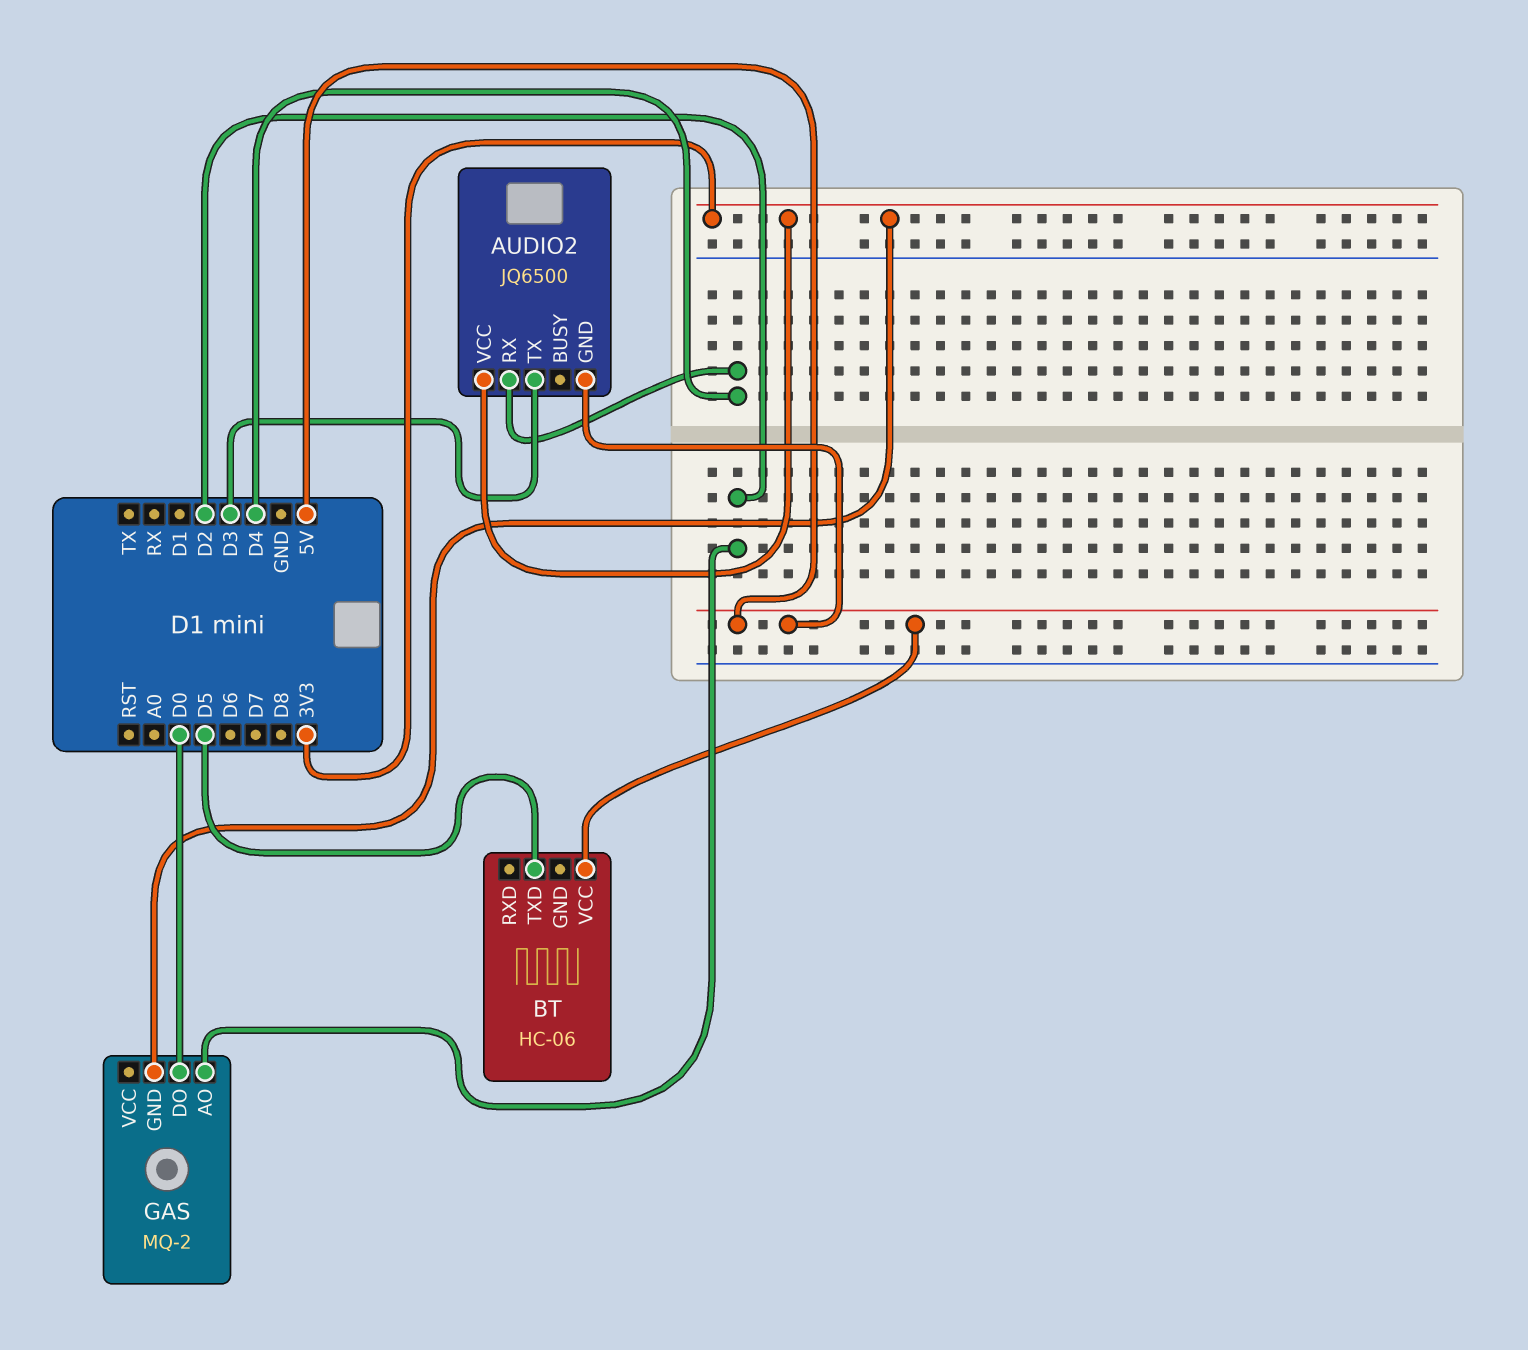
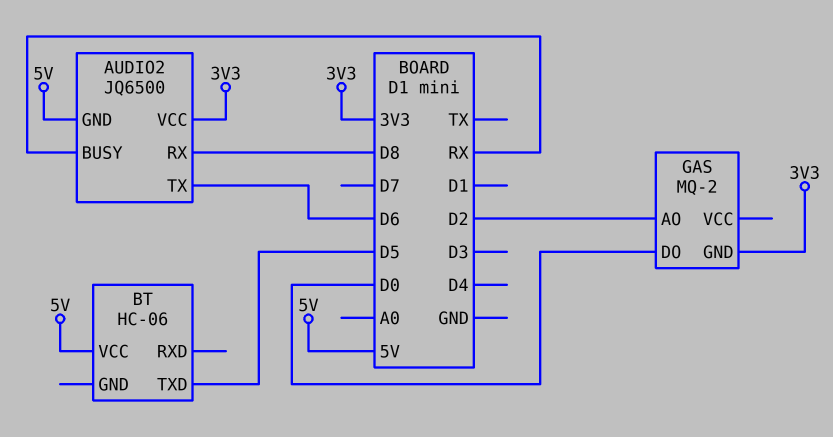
AUDIO2 pin BUSY: none -> RX
AUDIO2 pin RX: D4 -> D8
AUDIO2 pin TX: D3 -> D6

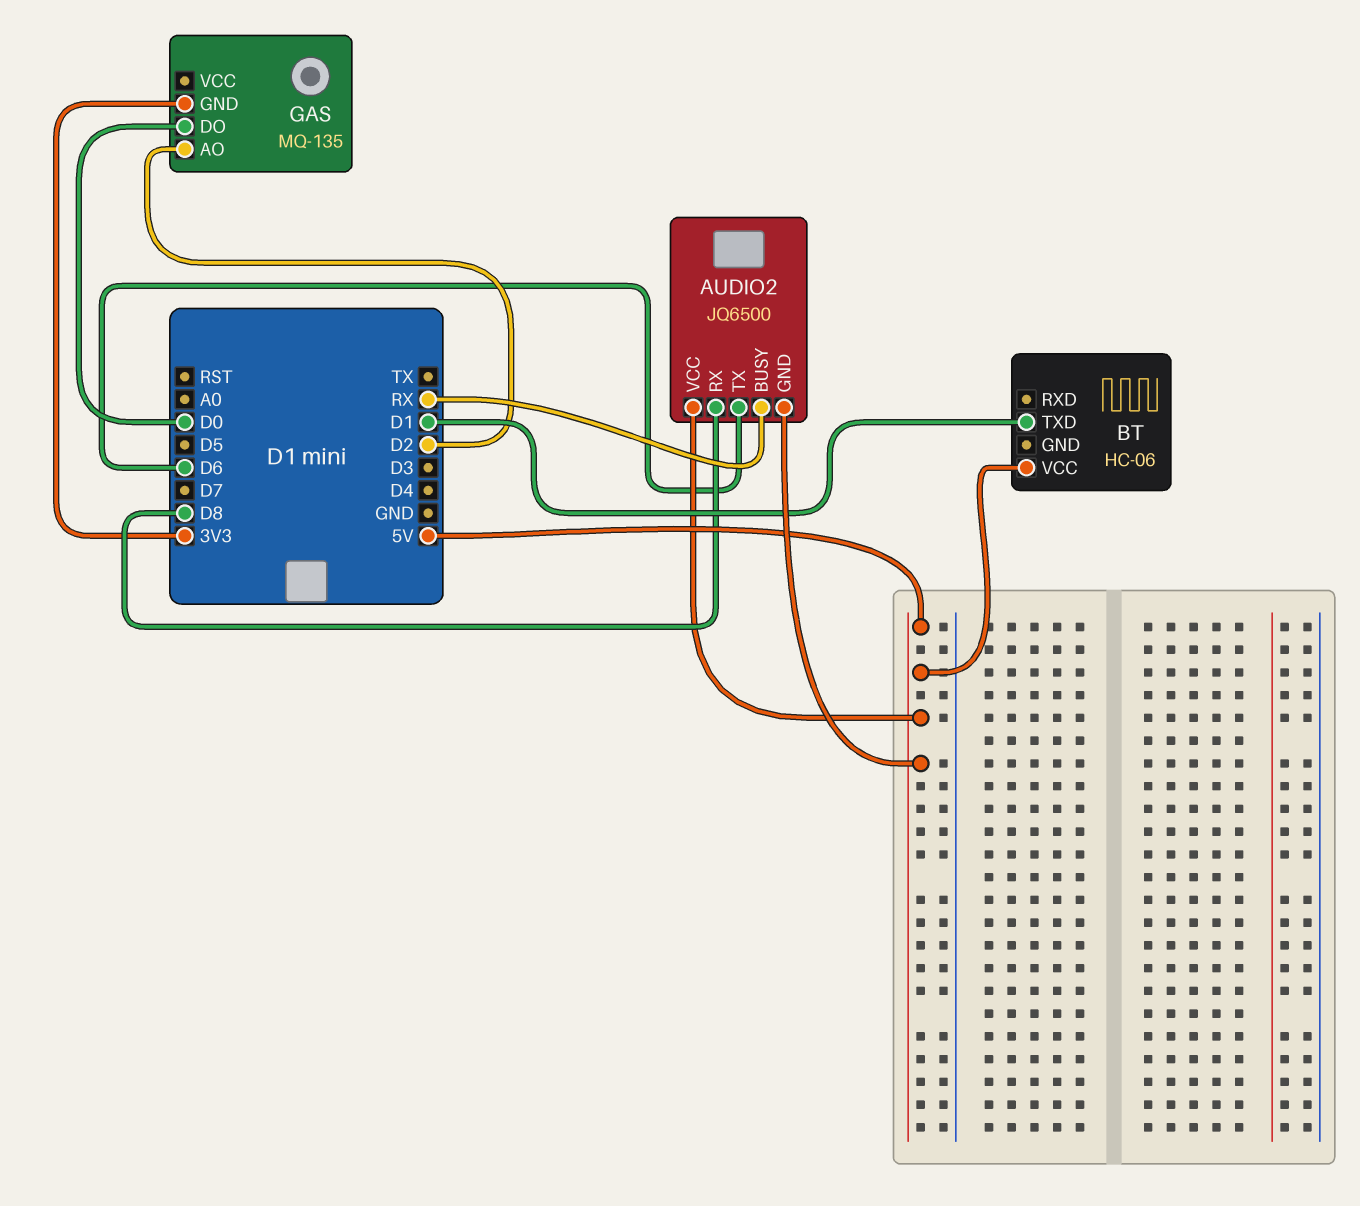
AUDIO2 pin VCC: 3V3 -> 5V
BT pin TXD: D5 -> D1
GAS: MQ-2 -> MQ-135

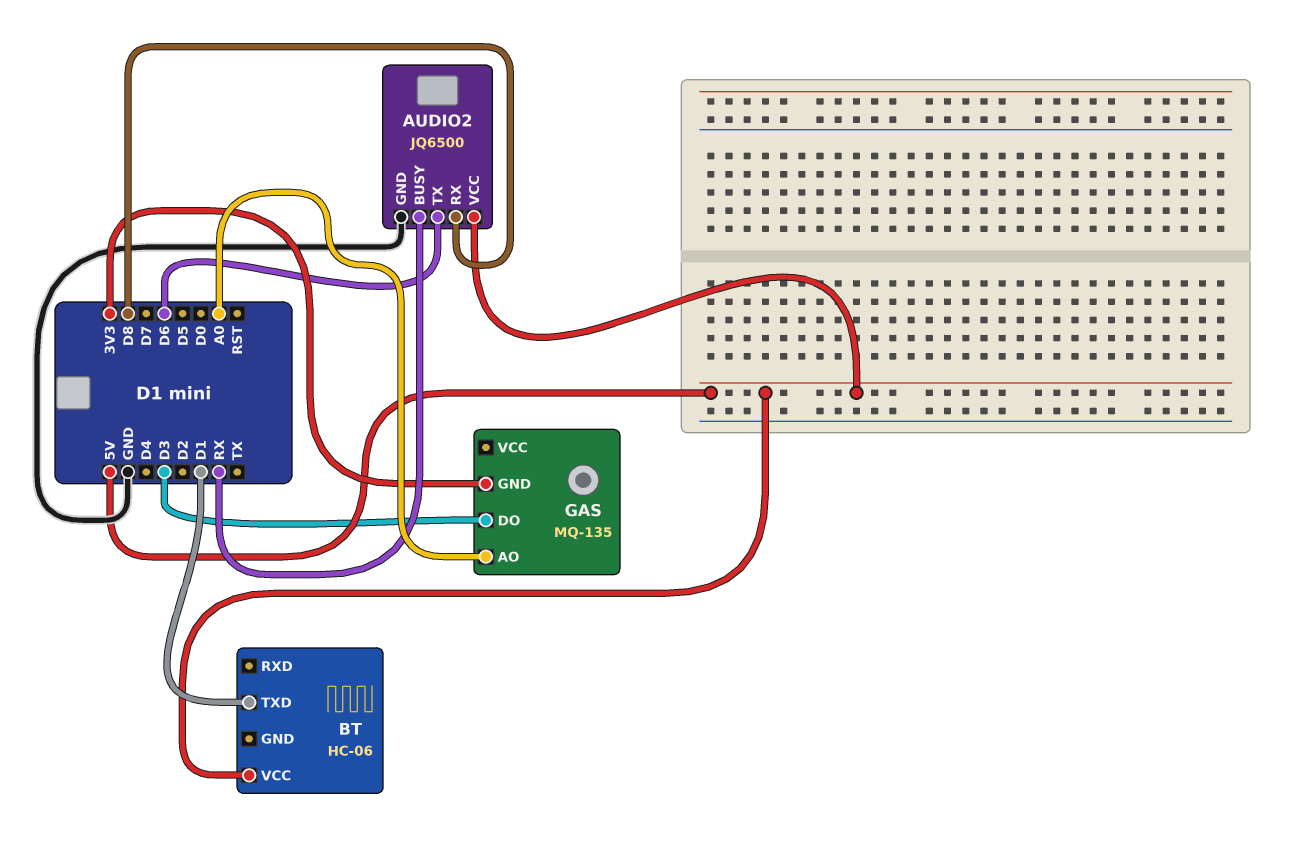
AUDIO2 pin GND: 5V -> GND
GAS pin AO: D2 -> A0
GAS pin DO: D0 -> D3

